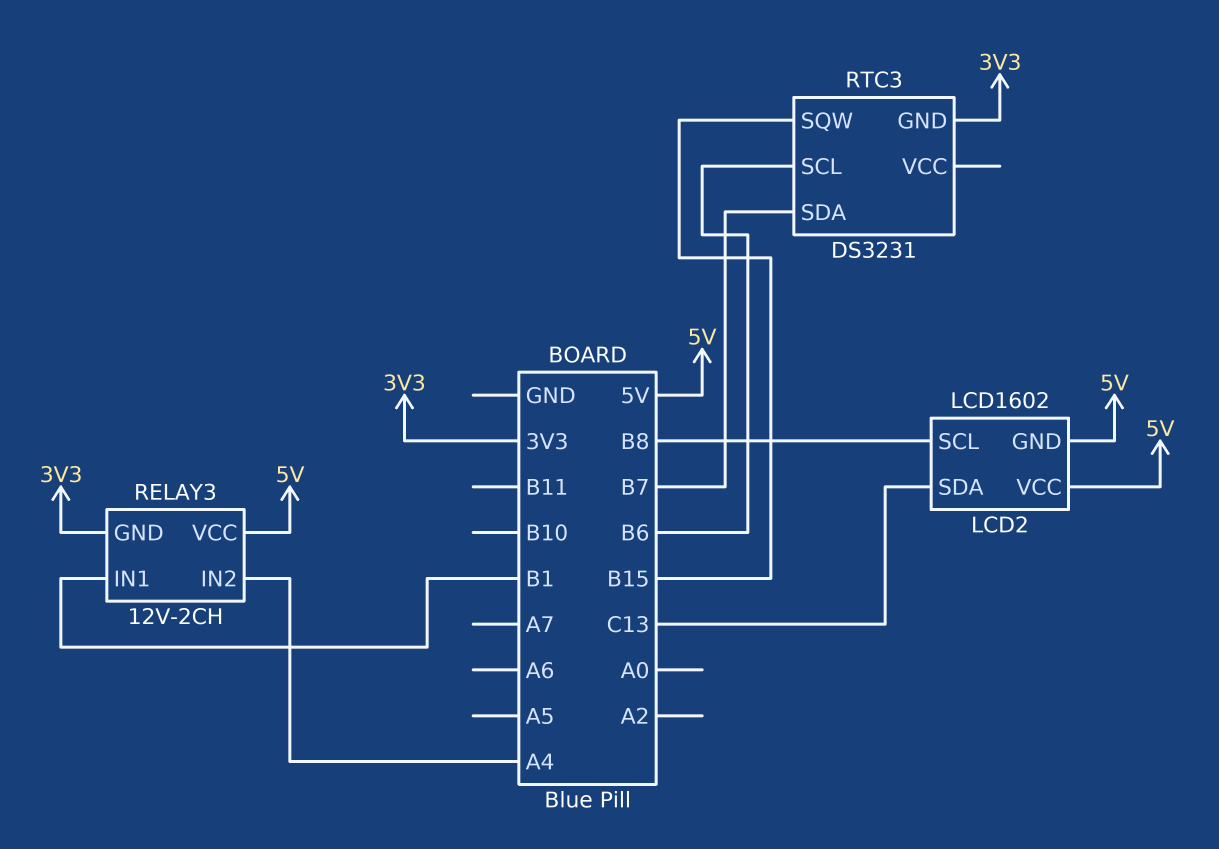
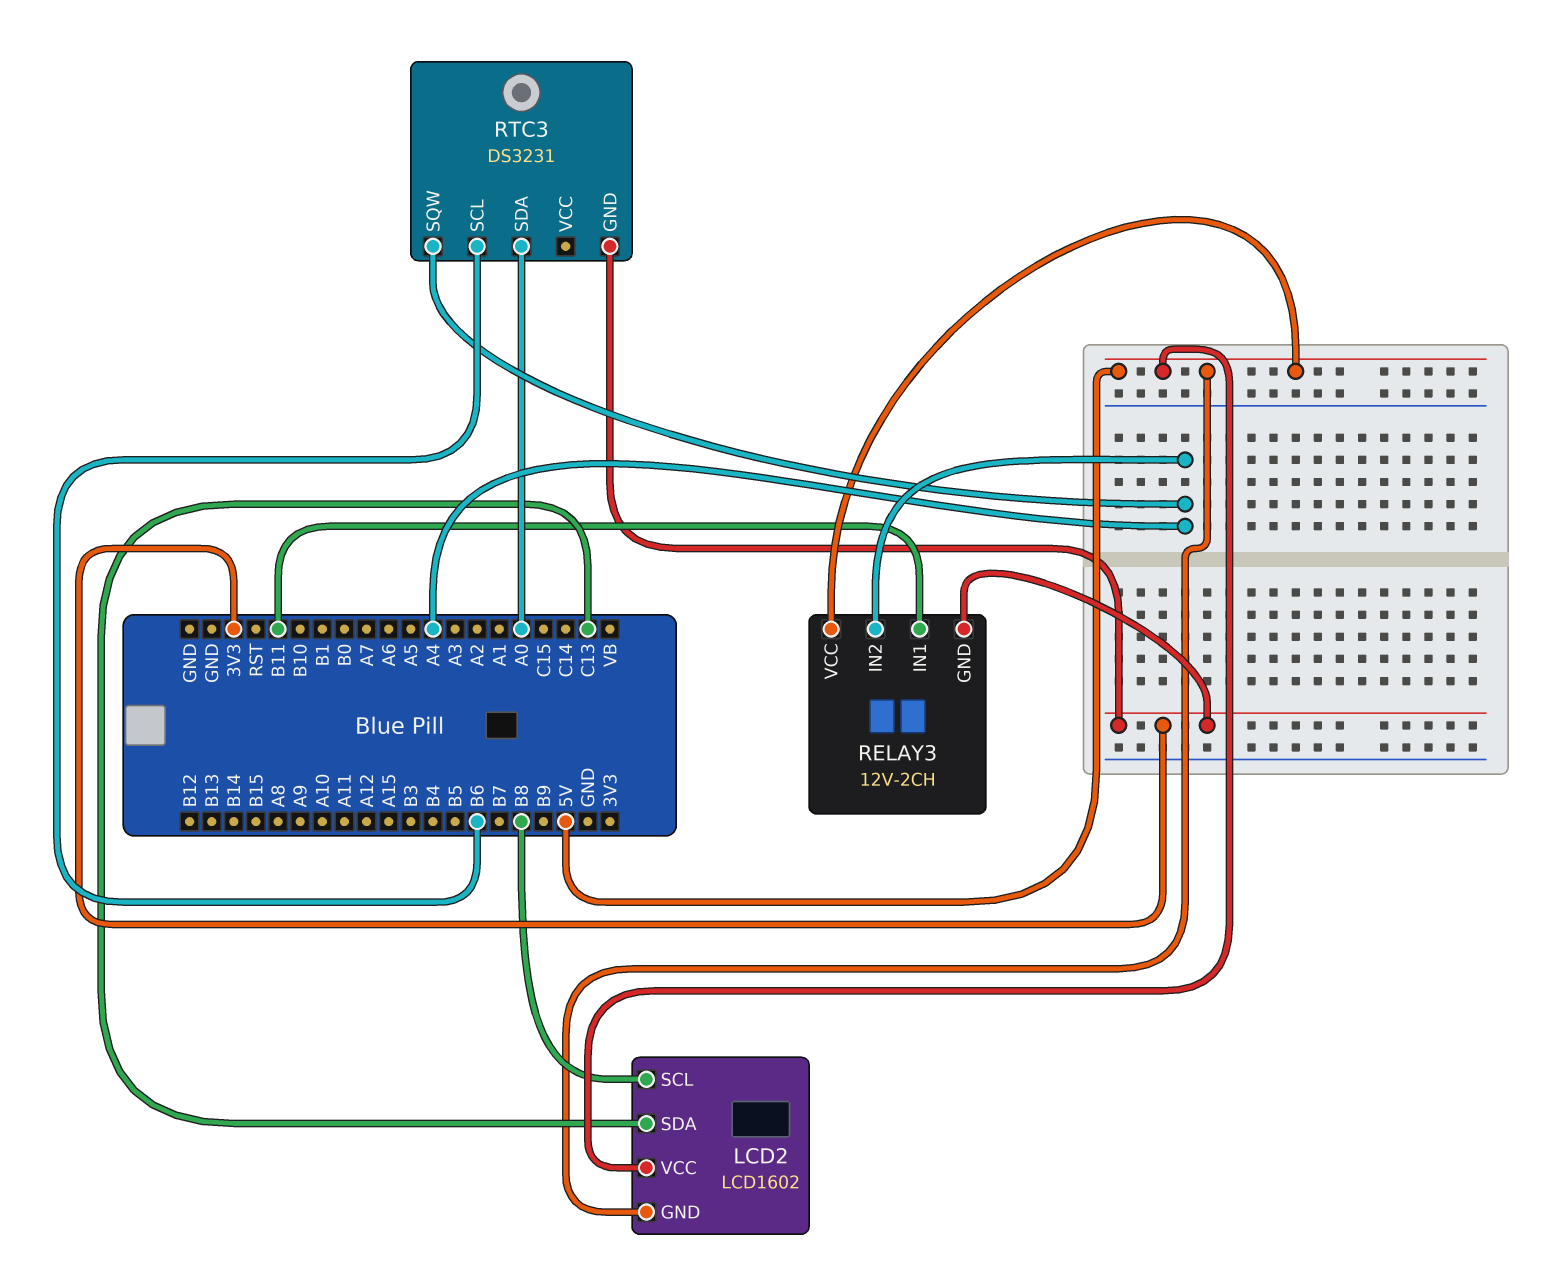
RELAY3 pin IN1: B1 -> B11
RTC3 pin SDA: B7 -> A0
RTC3 pin SQW: B15 -> A4

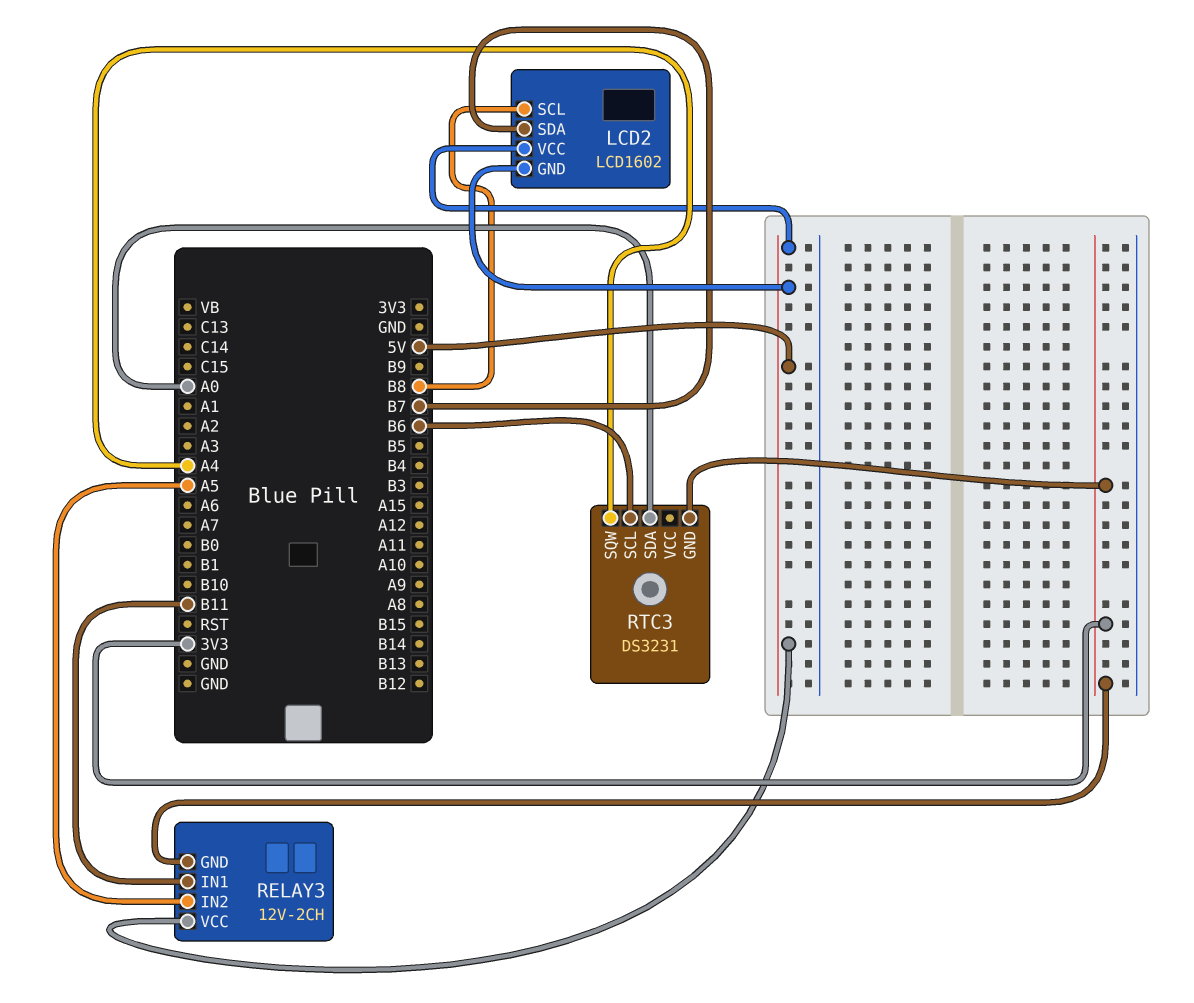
LCD2 pin SDA: C13 -> B7
RELAY3 pin IN2: A4 -> A5

